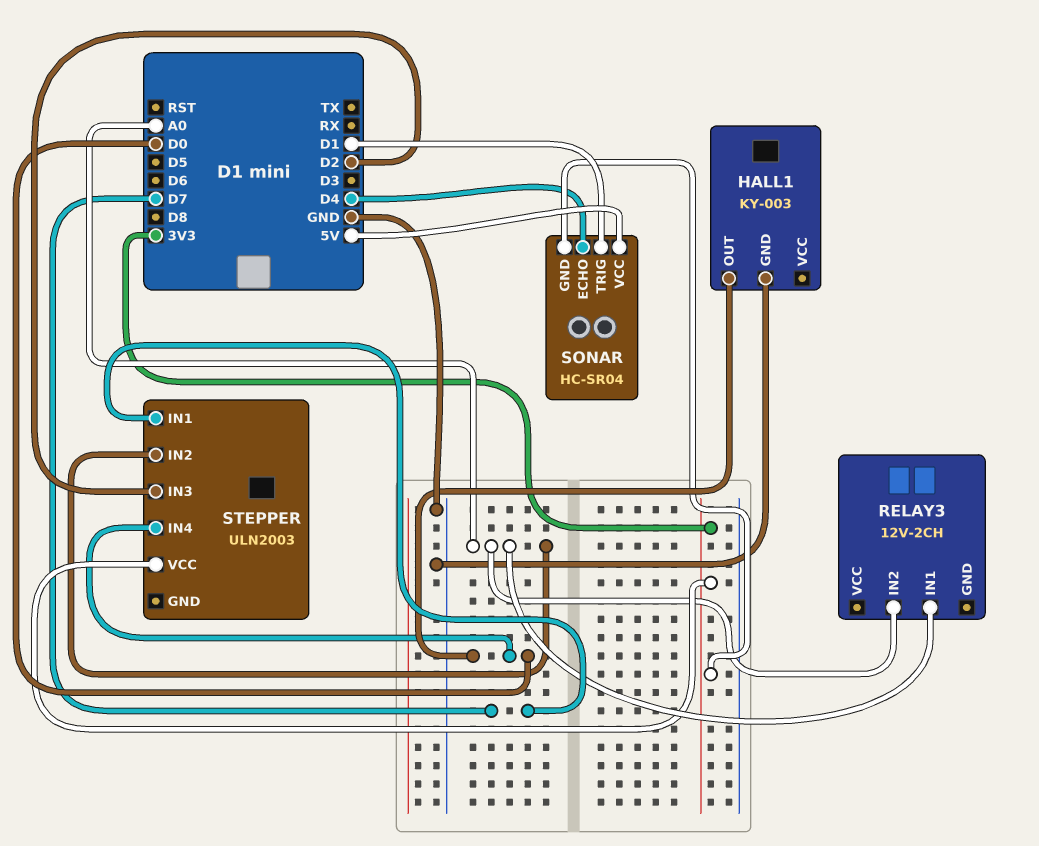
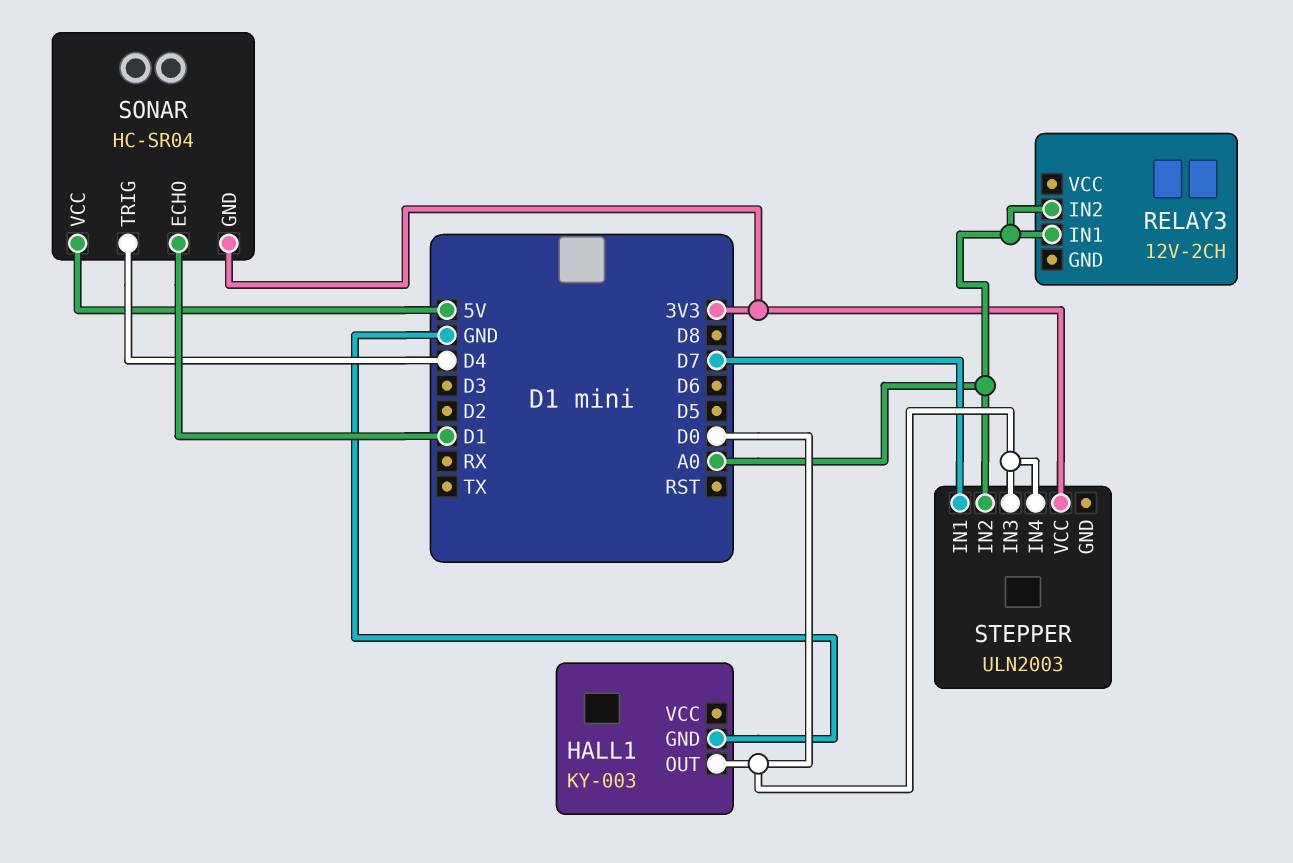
SONAR pin ECHO: D4 -> D1
SONAR pin TRIG: D1 -> D4
STEPPER pin IN3: D2 -> D0

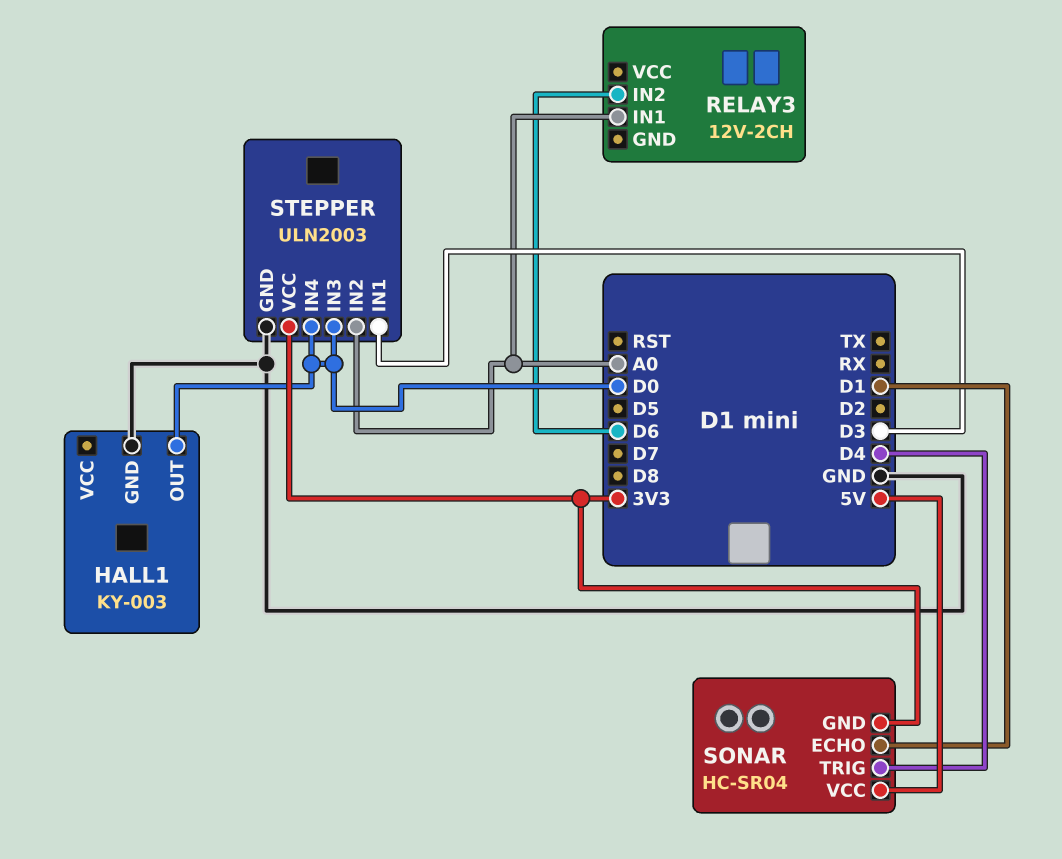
RELAY3 pin IN2: A0 -> D6
STEPPER pin GND: none -> GND
STEPPER pin IN1: D7 -> D3

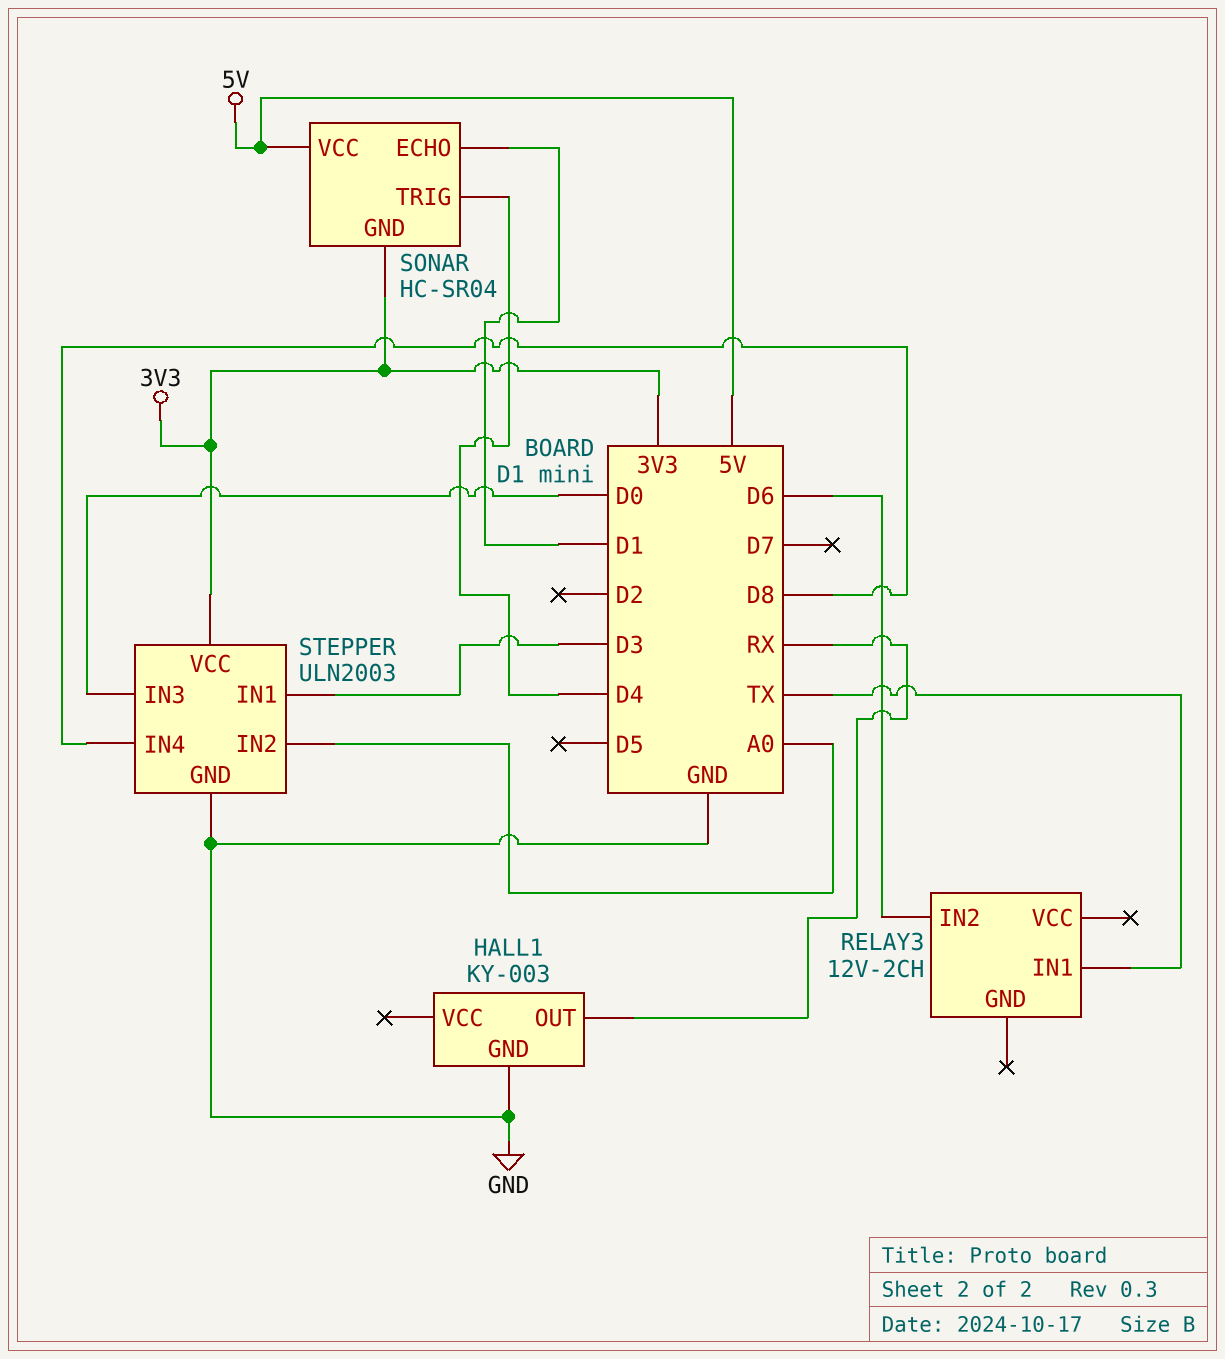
HALL1 pin OUT: D0 -> RX
RELAY3 pin IN1: A0 -> TX
STEPPER pin IN4: D0 -> D8

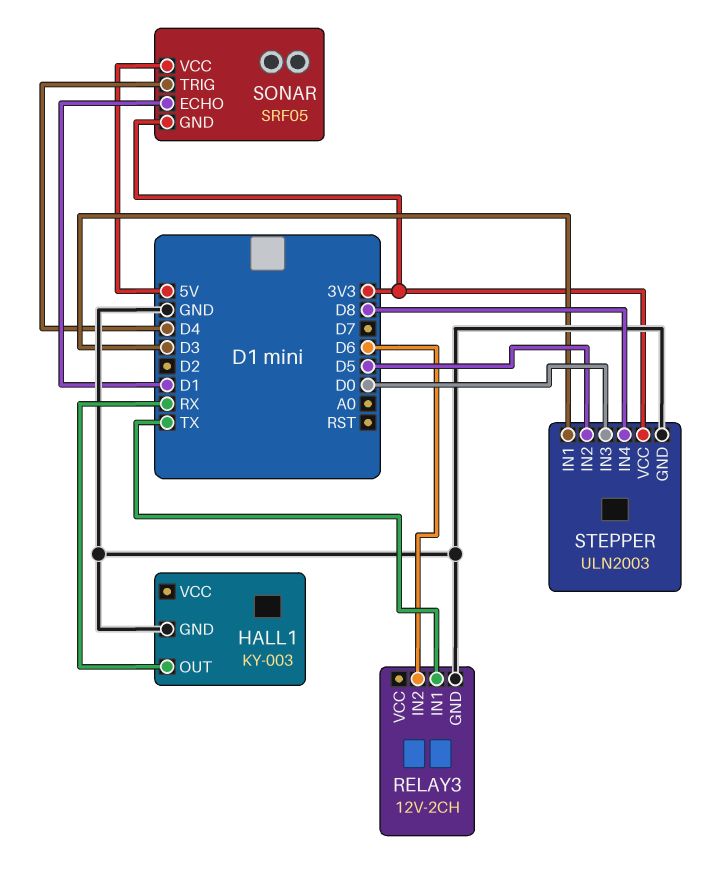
RELAY3 pin GND: none -> GND
SONAR: HC-SR04 -> SRF05
STEPPER pin IN2: A0 -> D5

